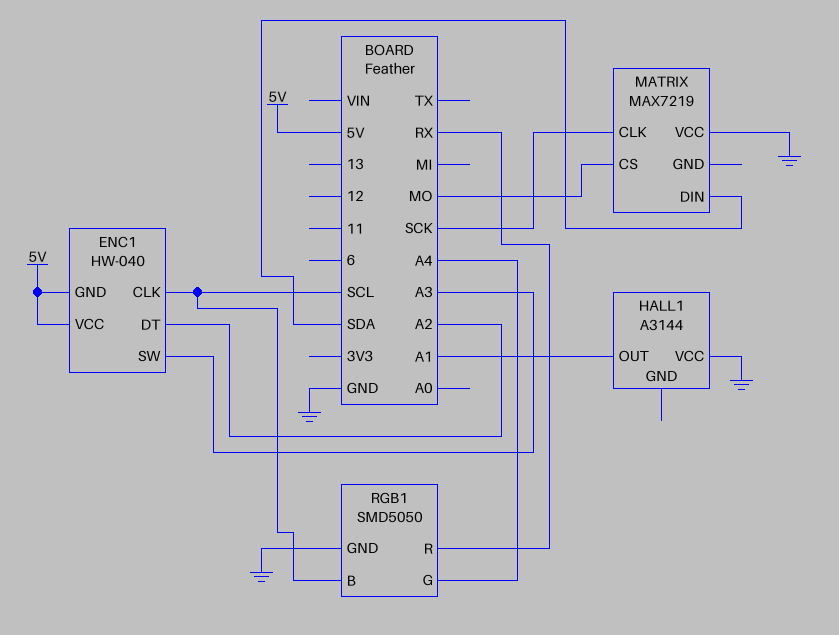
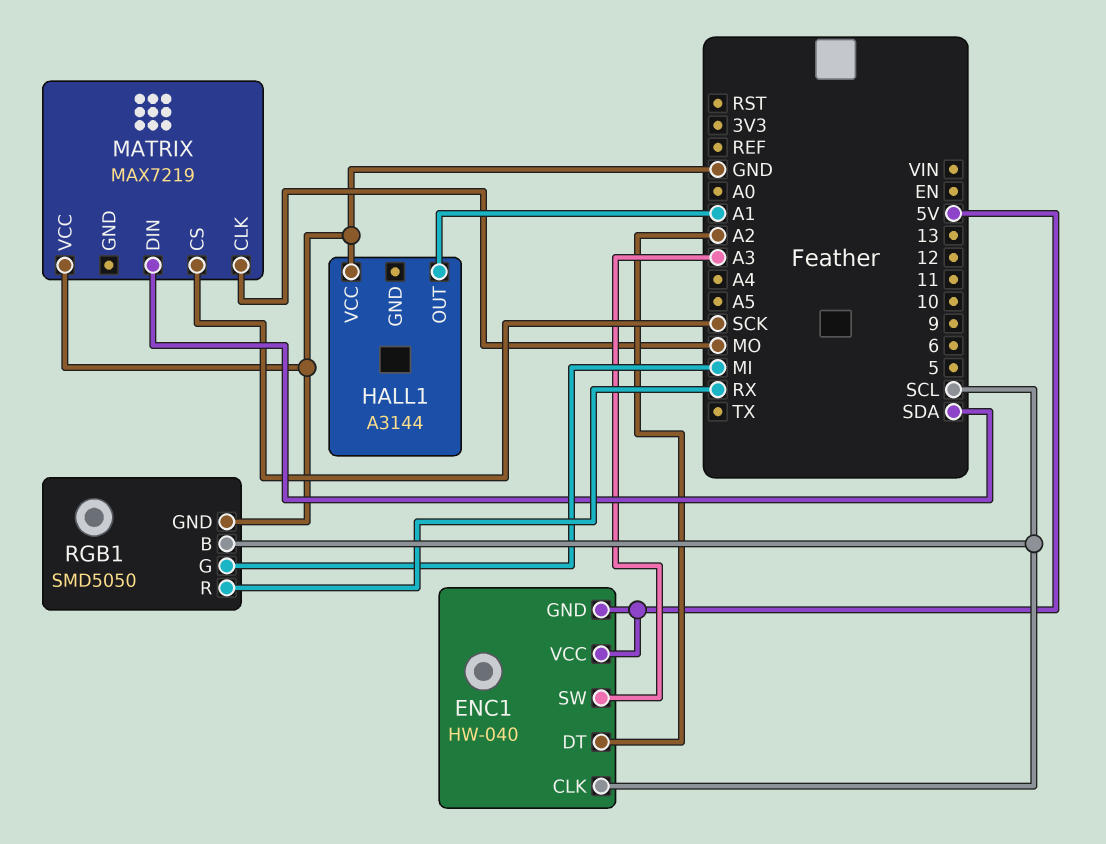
MATRIX pin CLK: SCK -> MO
MATRIX pin CS: MO -> SCK
RGB1 pin G: A4 -> MI

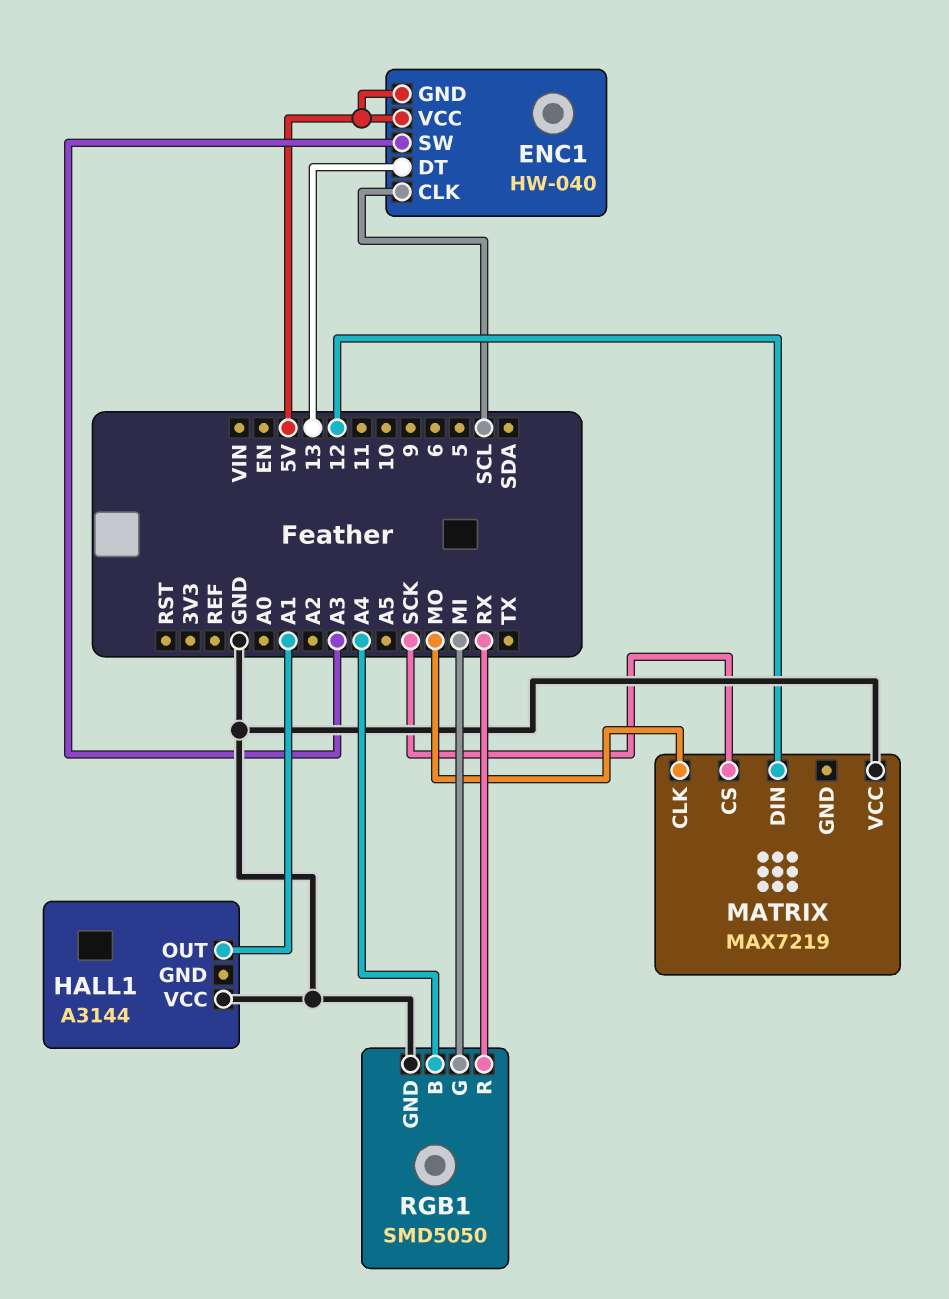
ENC1 pin DT: A2 -> 13
MATRIX pin DIN: SDA -> 12
RGB1 pin B: SCL -> A4

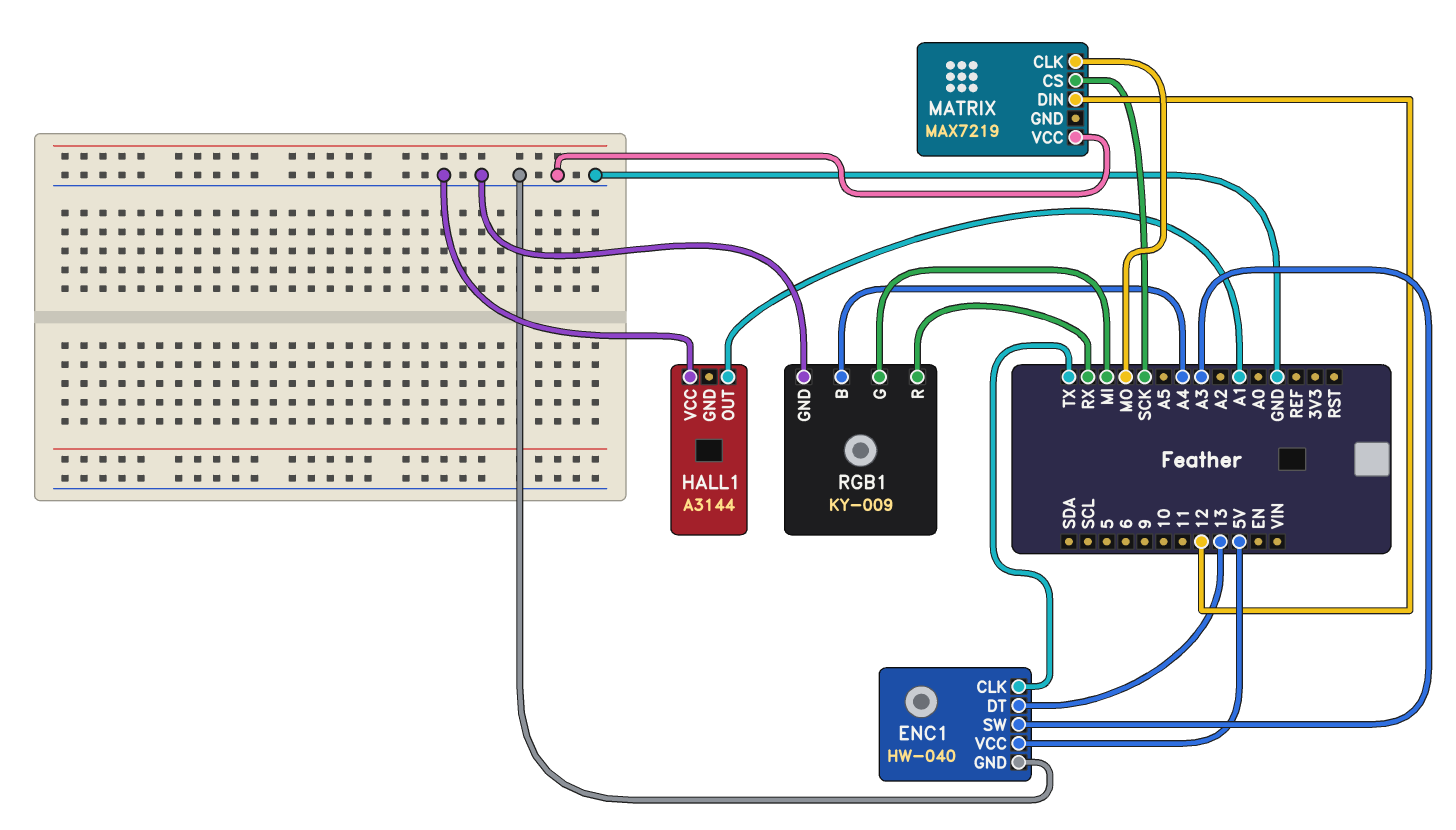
ENC1 pin CLK: SCL -> TX
ENC1 pin GND: 5V -> GND
RGB1: SMD5050 -> KY-009

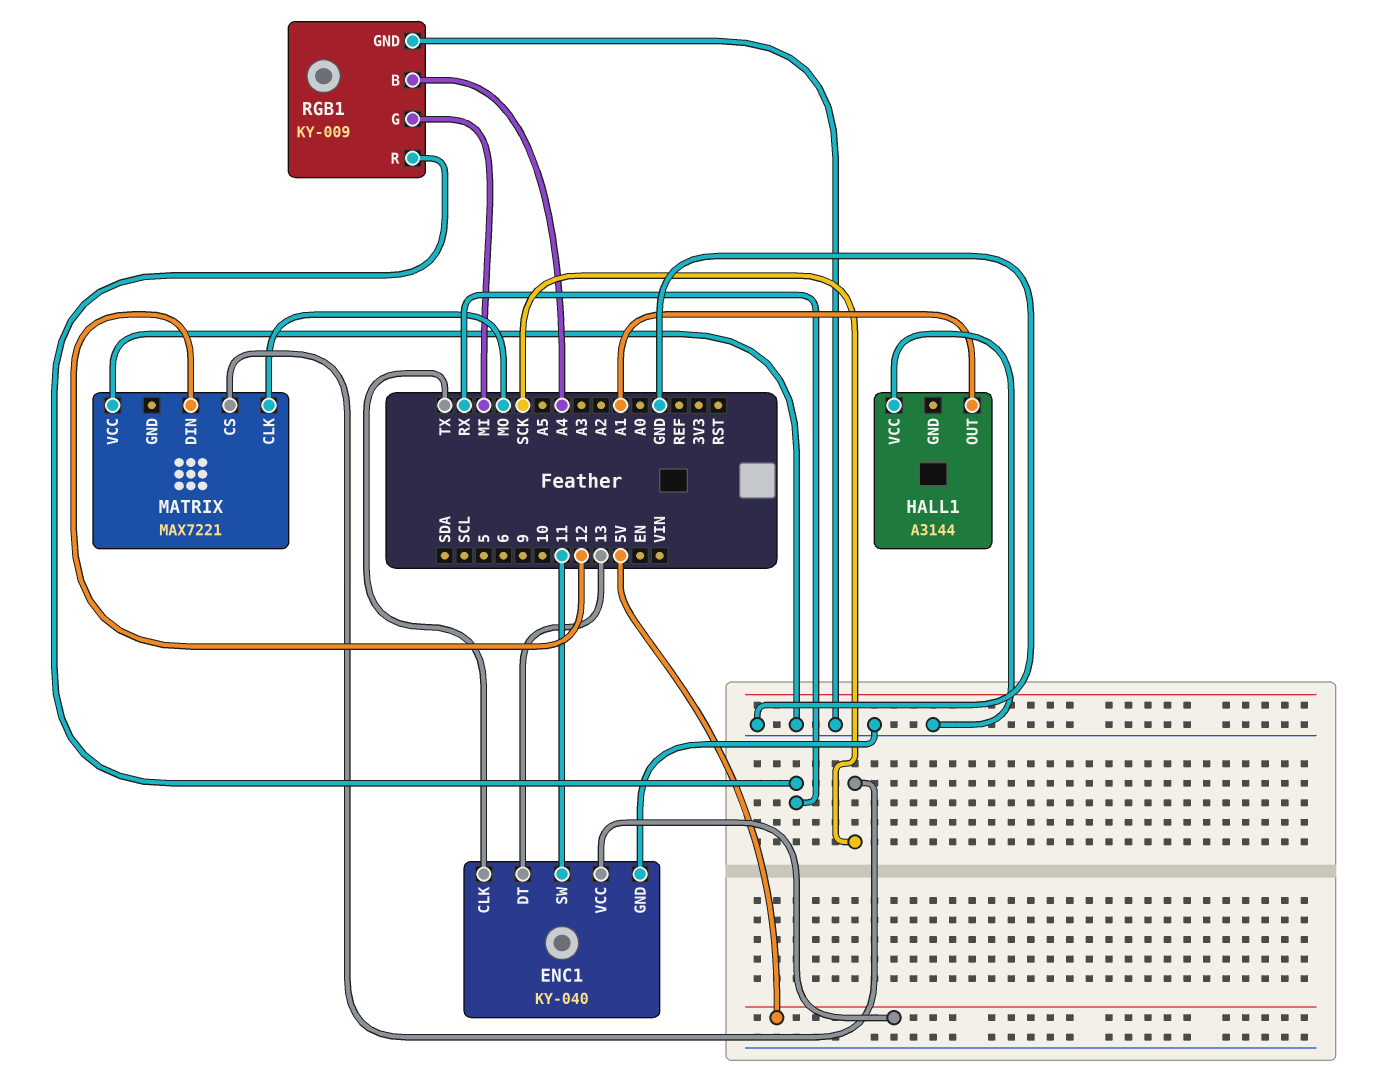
ENC1: HW-040 -> KY-040
ENC1 pin SW: A3 -> 11
MATRIX: MAX7219 -> MAX7221

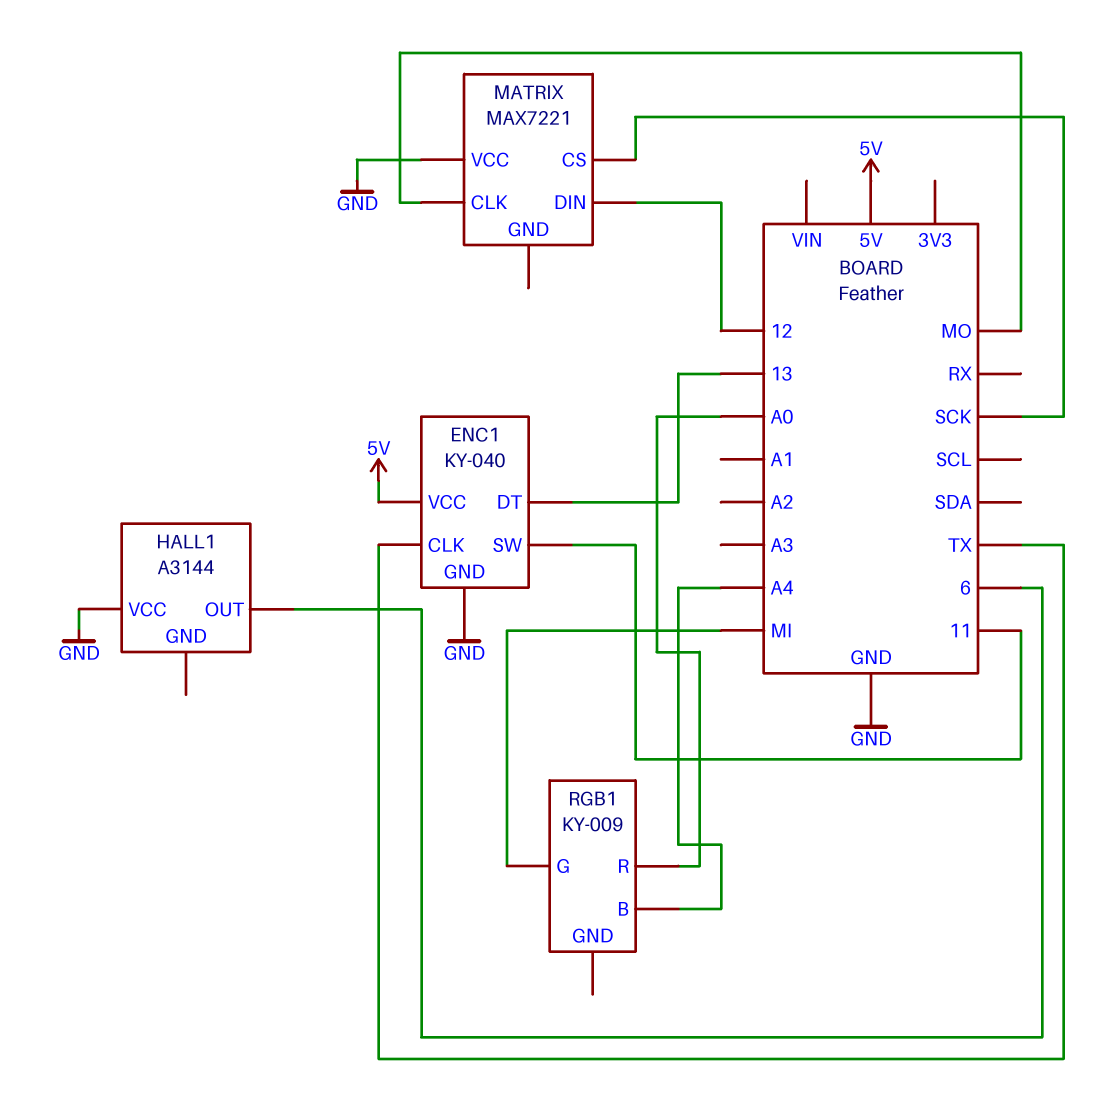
HALL1 pin OUT: A1 -> 6
RGB1 pin GND: GND -> none
RGB1 pin R: RX -> A0

